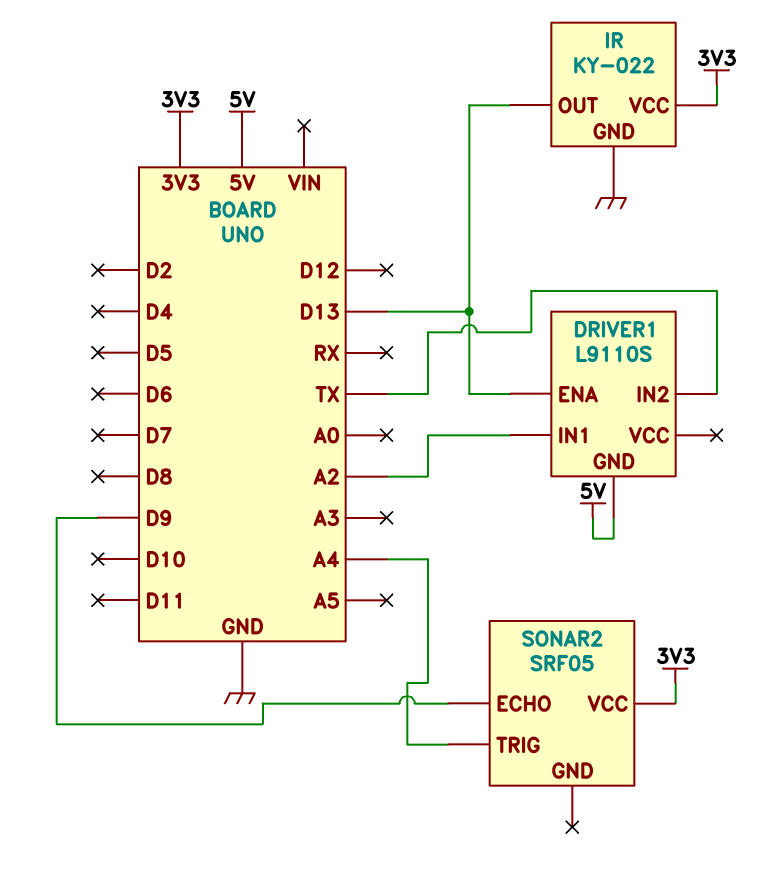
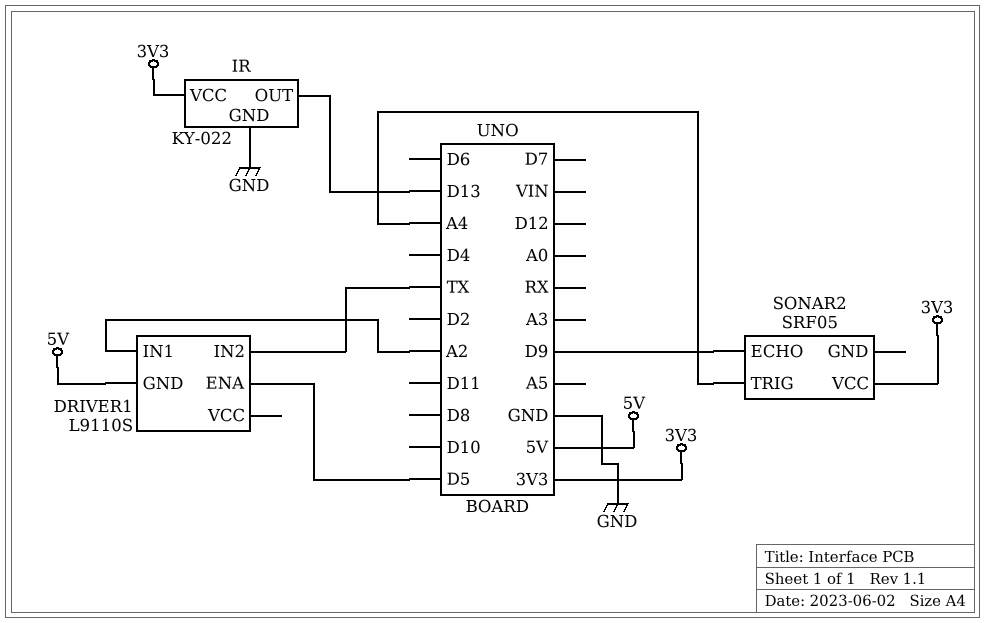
DRIVER1 pin ENA: D13 -> D5

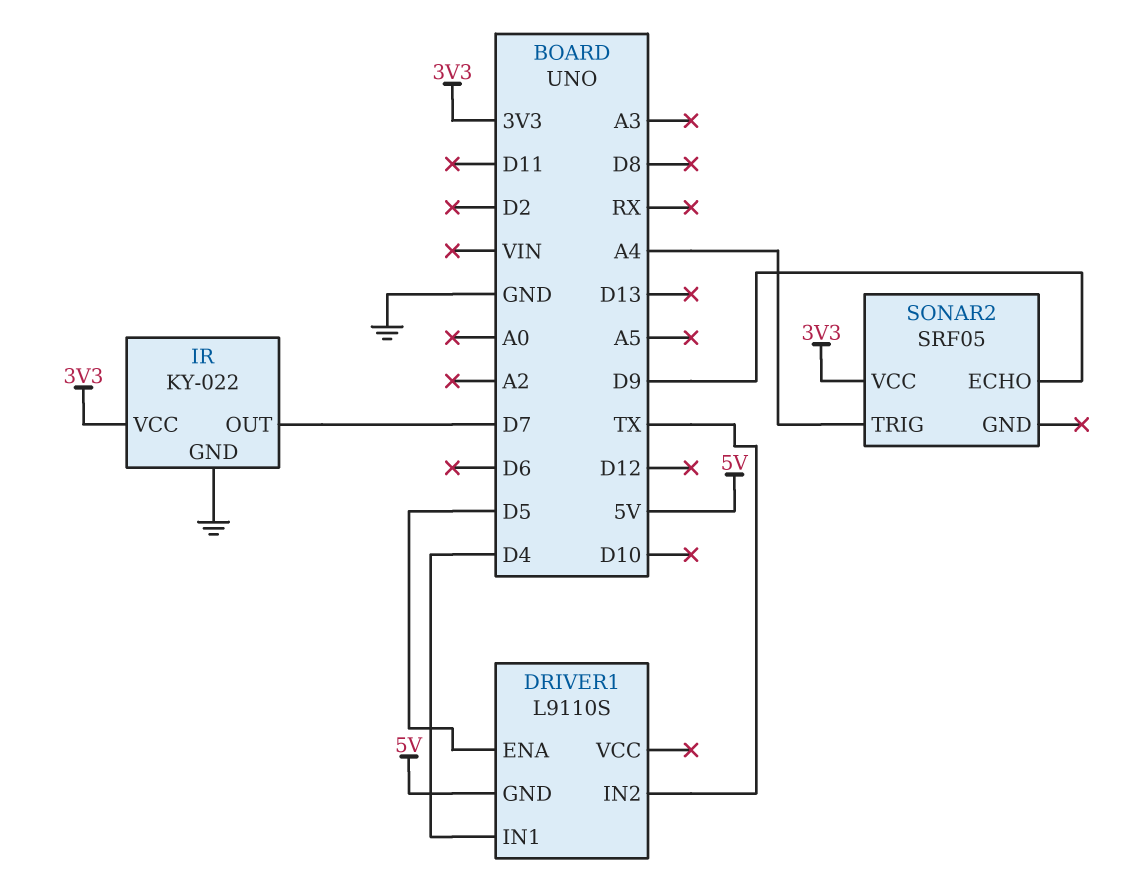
DRIVER1 pin IN1: A2 -> D4
IR pin OUT: D13 -> D7

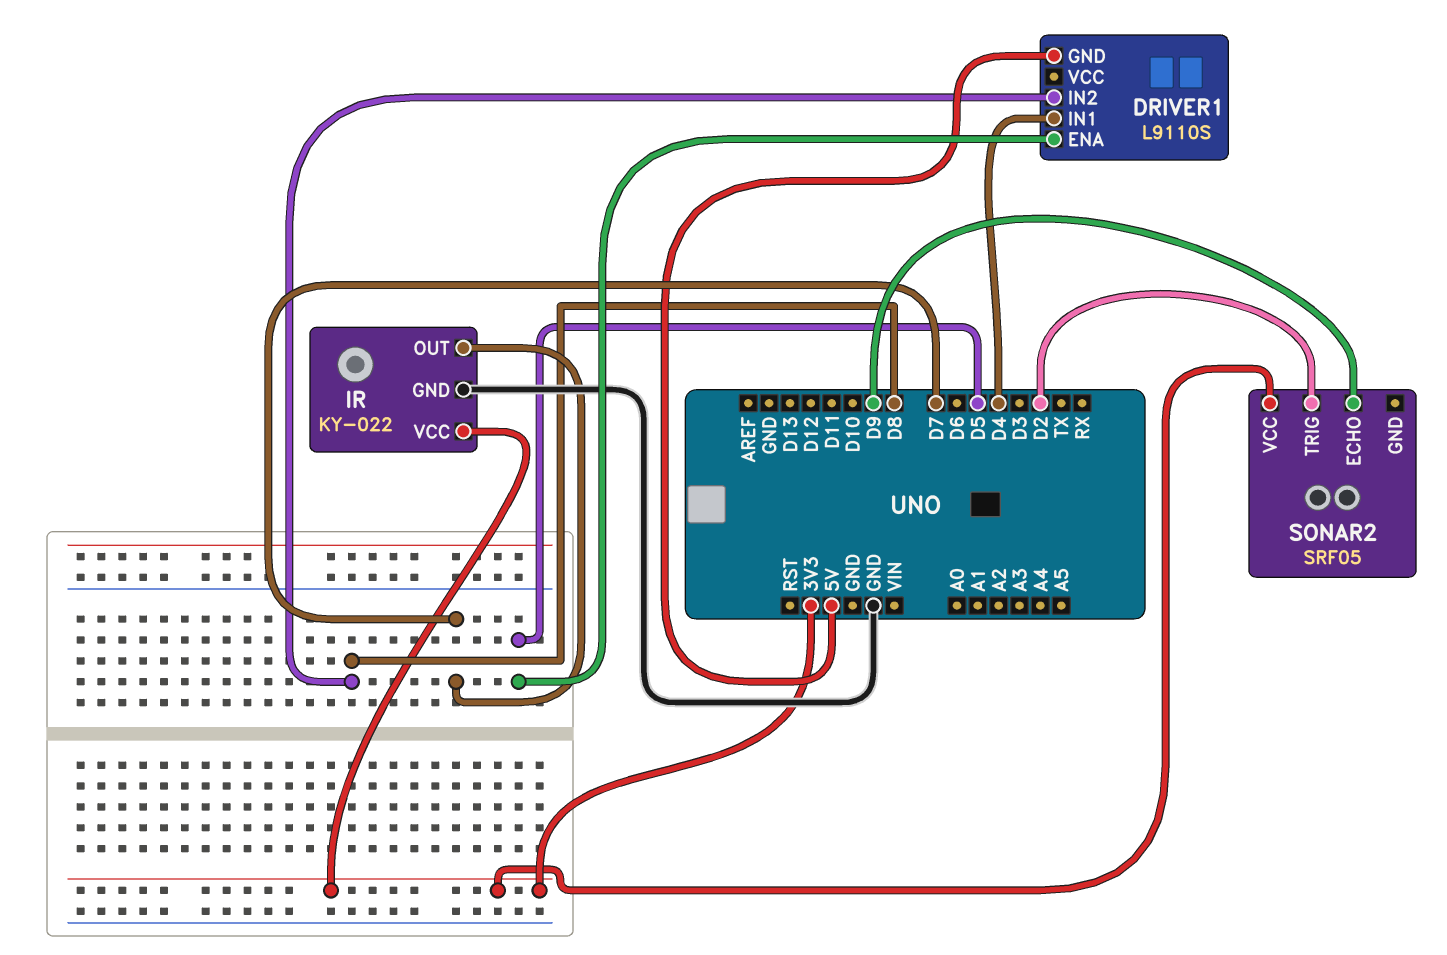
DRIVER1 pin IN2: TX -> D8
SONAR2 pin TRIG: A4 -> D2

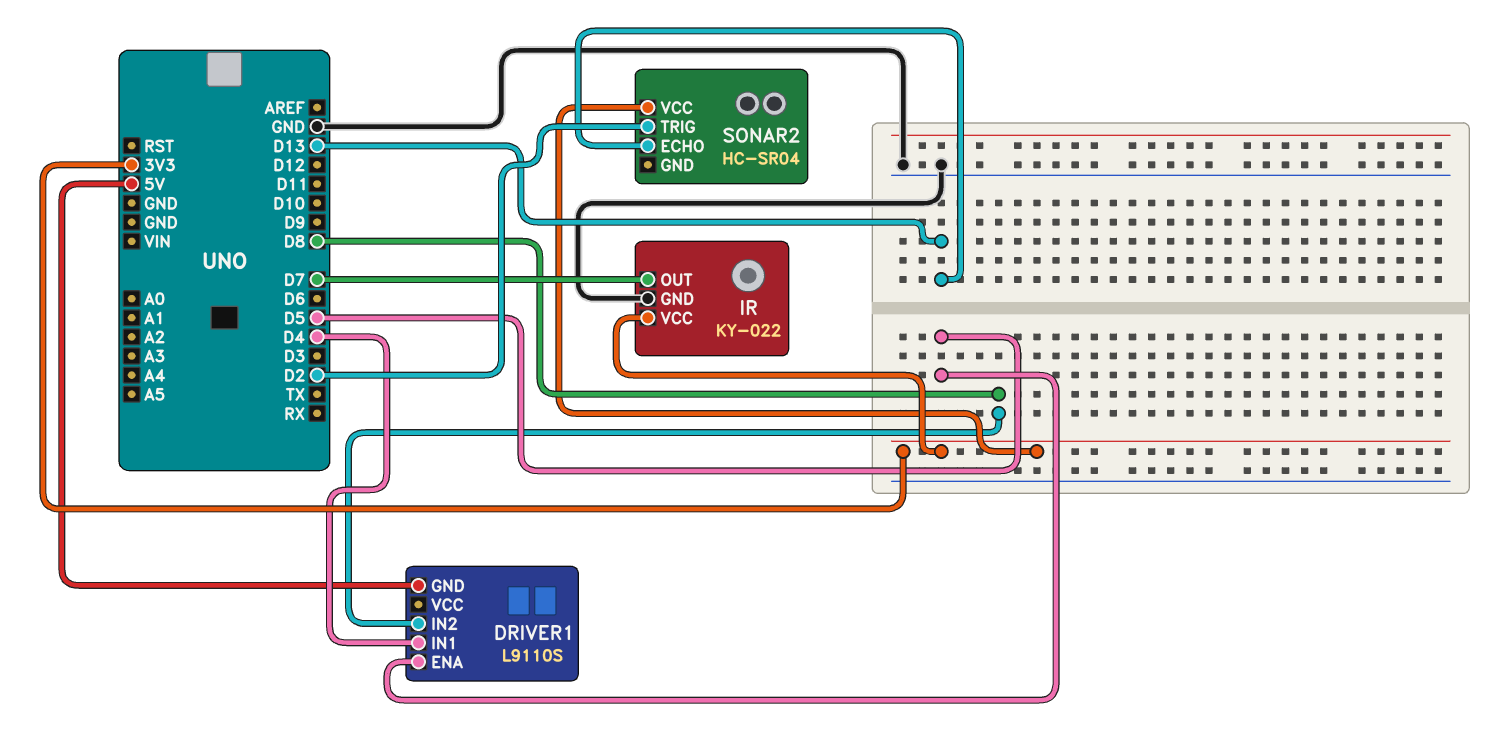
SONAR2: SRF05 -> HC-SR04
SONAR2 pin ECHO: D9 -> D13

